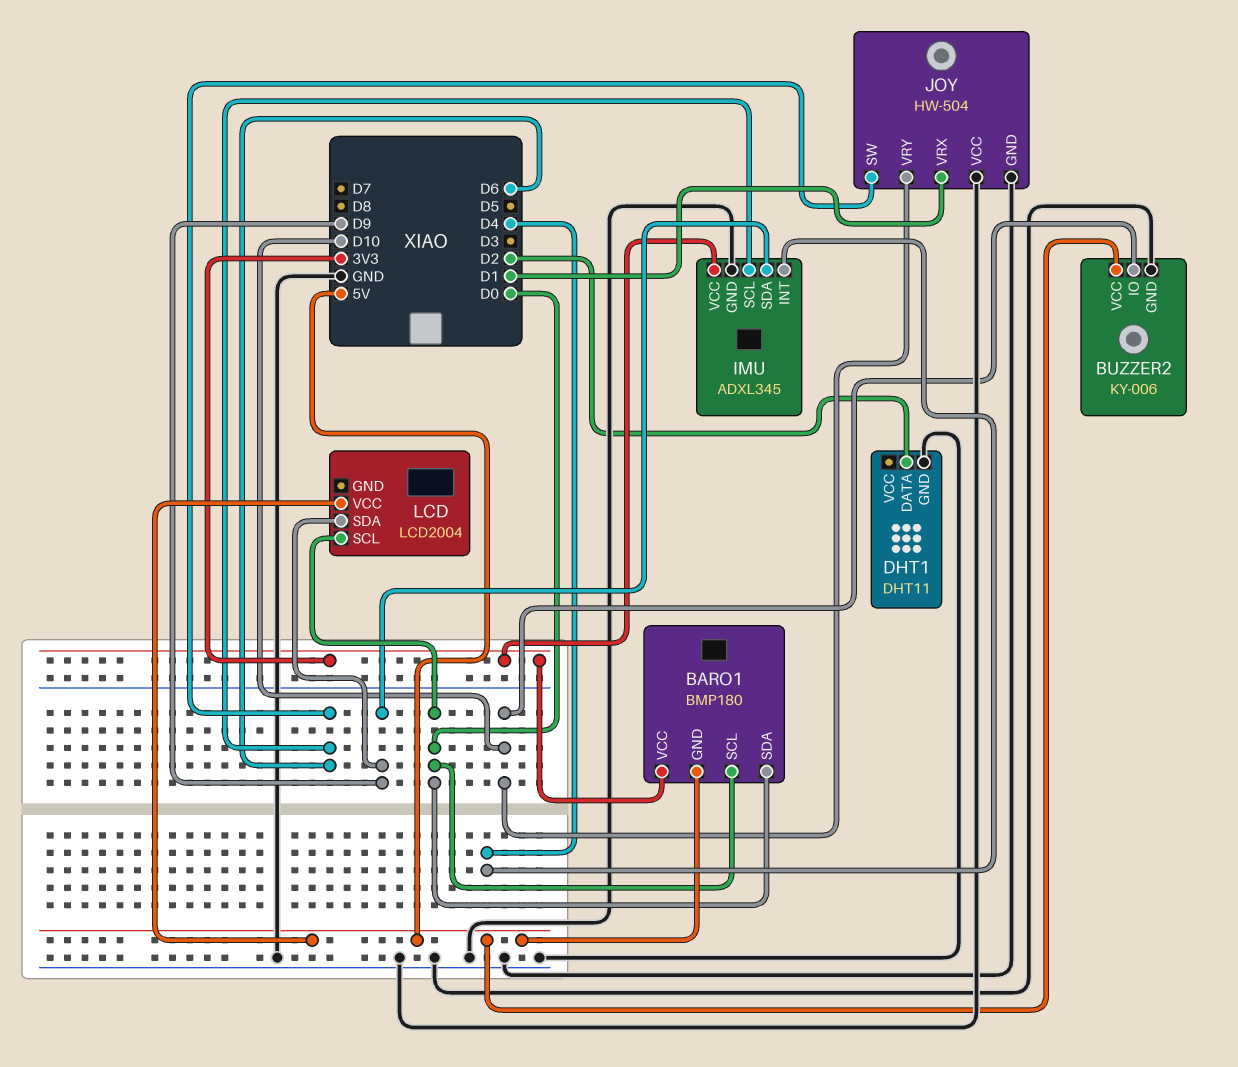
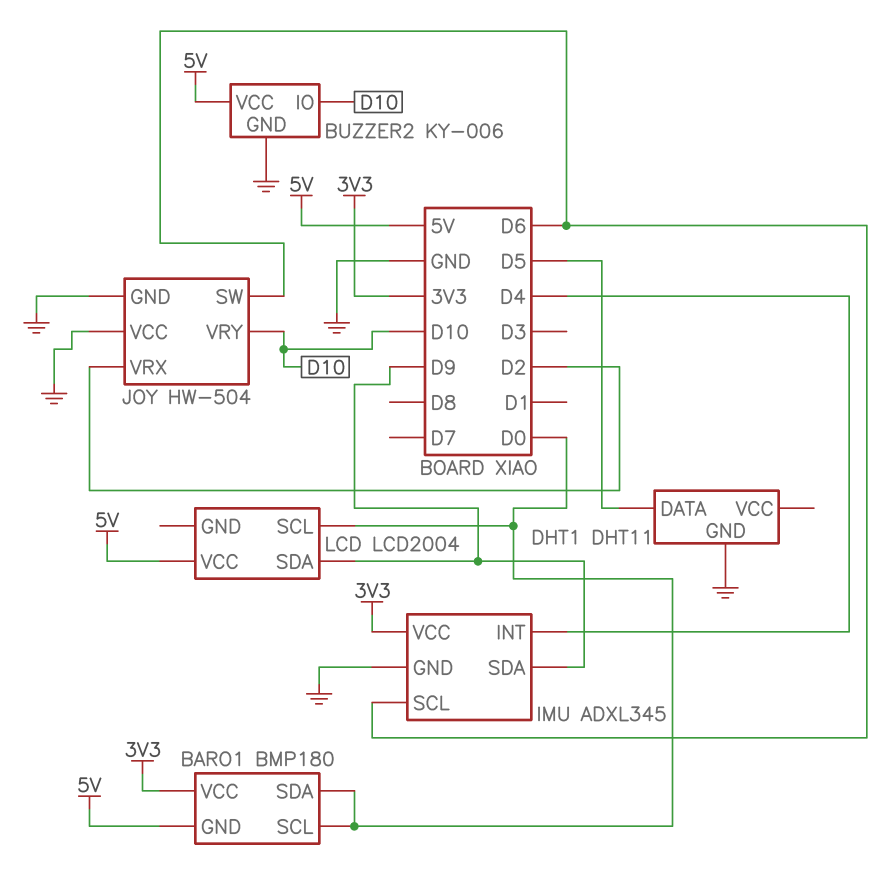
DHT1 pin DATA: D2 -> D5
JOY pin VRX: D1 -> D2

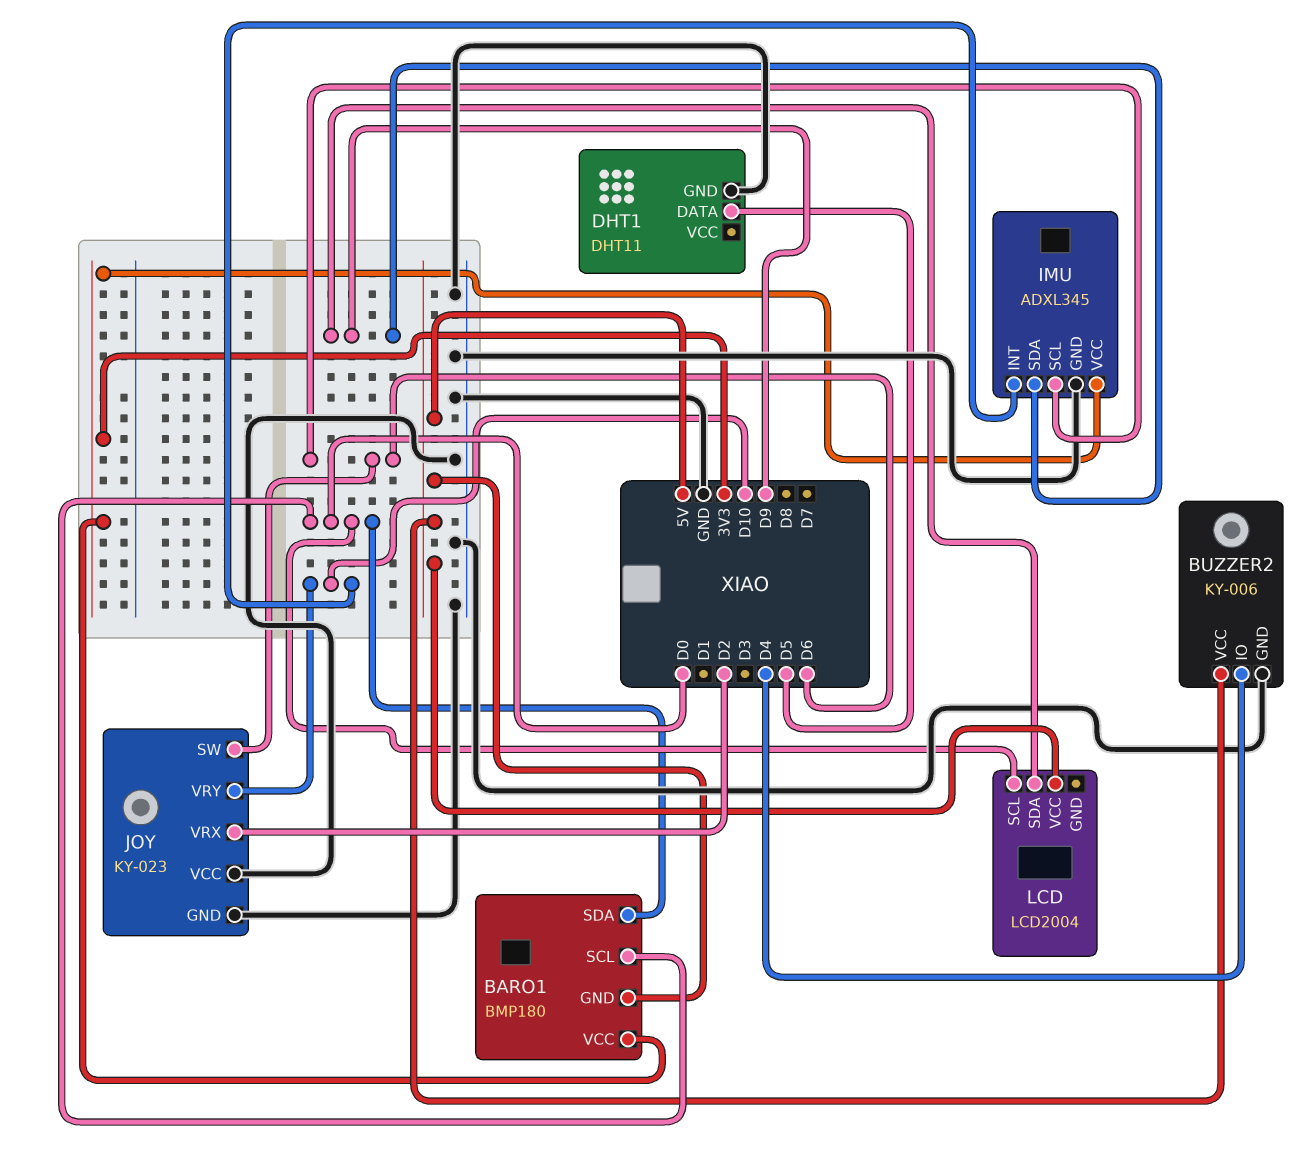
BUZZER2 pin IO: D10 -> D4
IMU pin INT: D4 -> D10
JOY: HW-504 -> KY-023

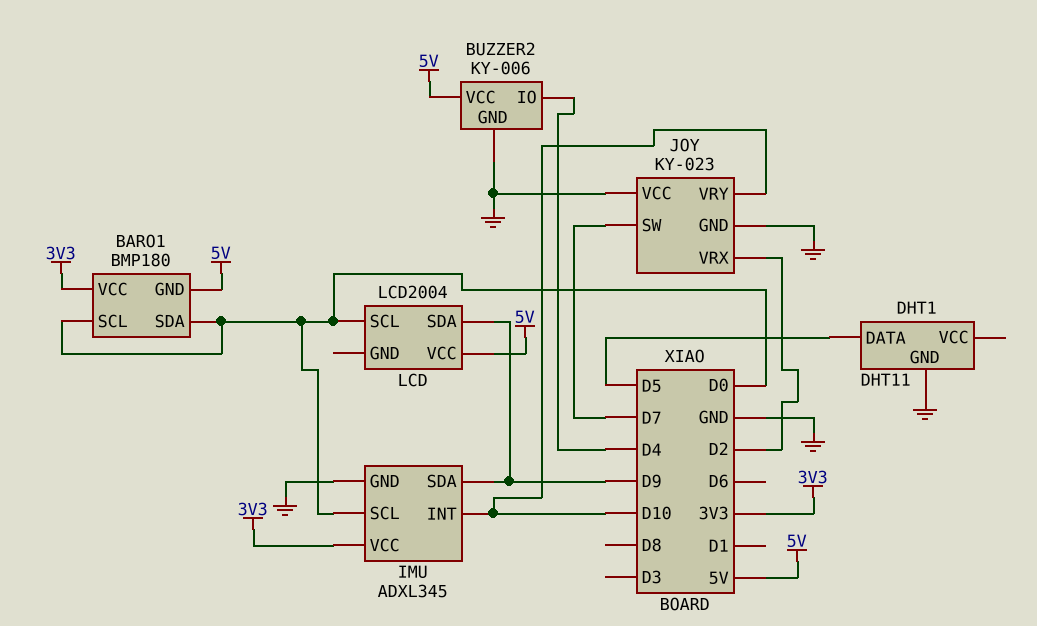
IMU pin SCL: D6 -> D0
JOY pin SW: D6 -> D7

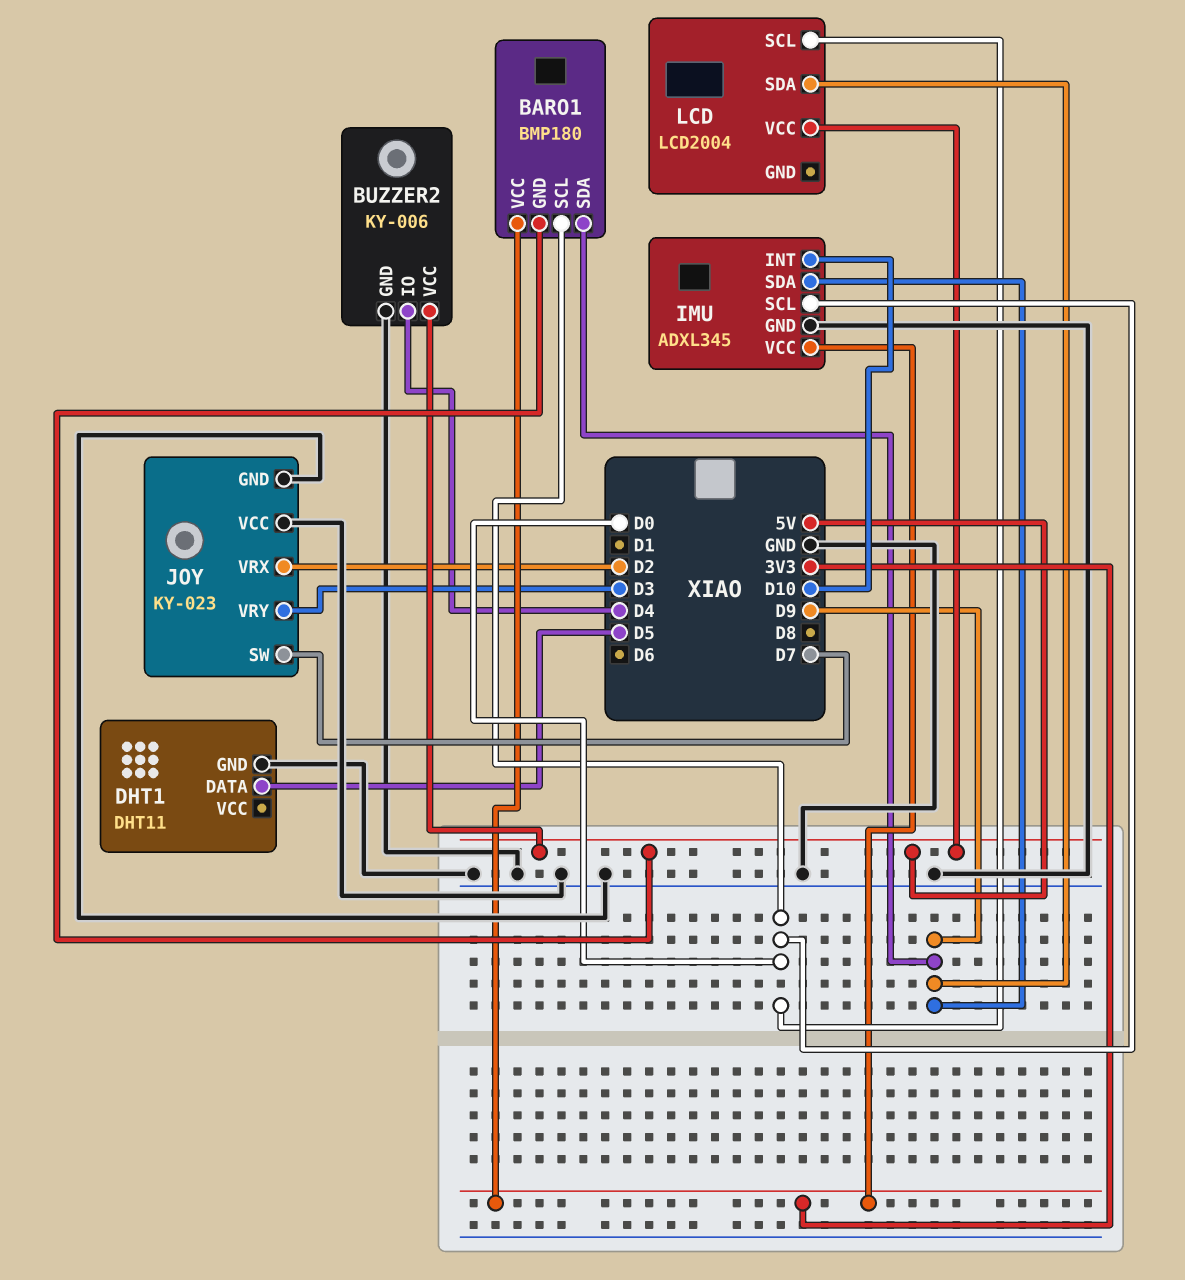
BARO1 pin SDA: D0 -> D9
JOY pin VRY: D10 -> D3

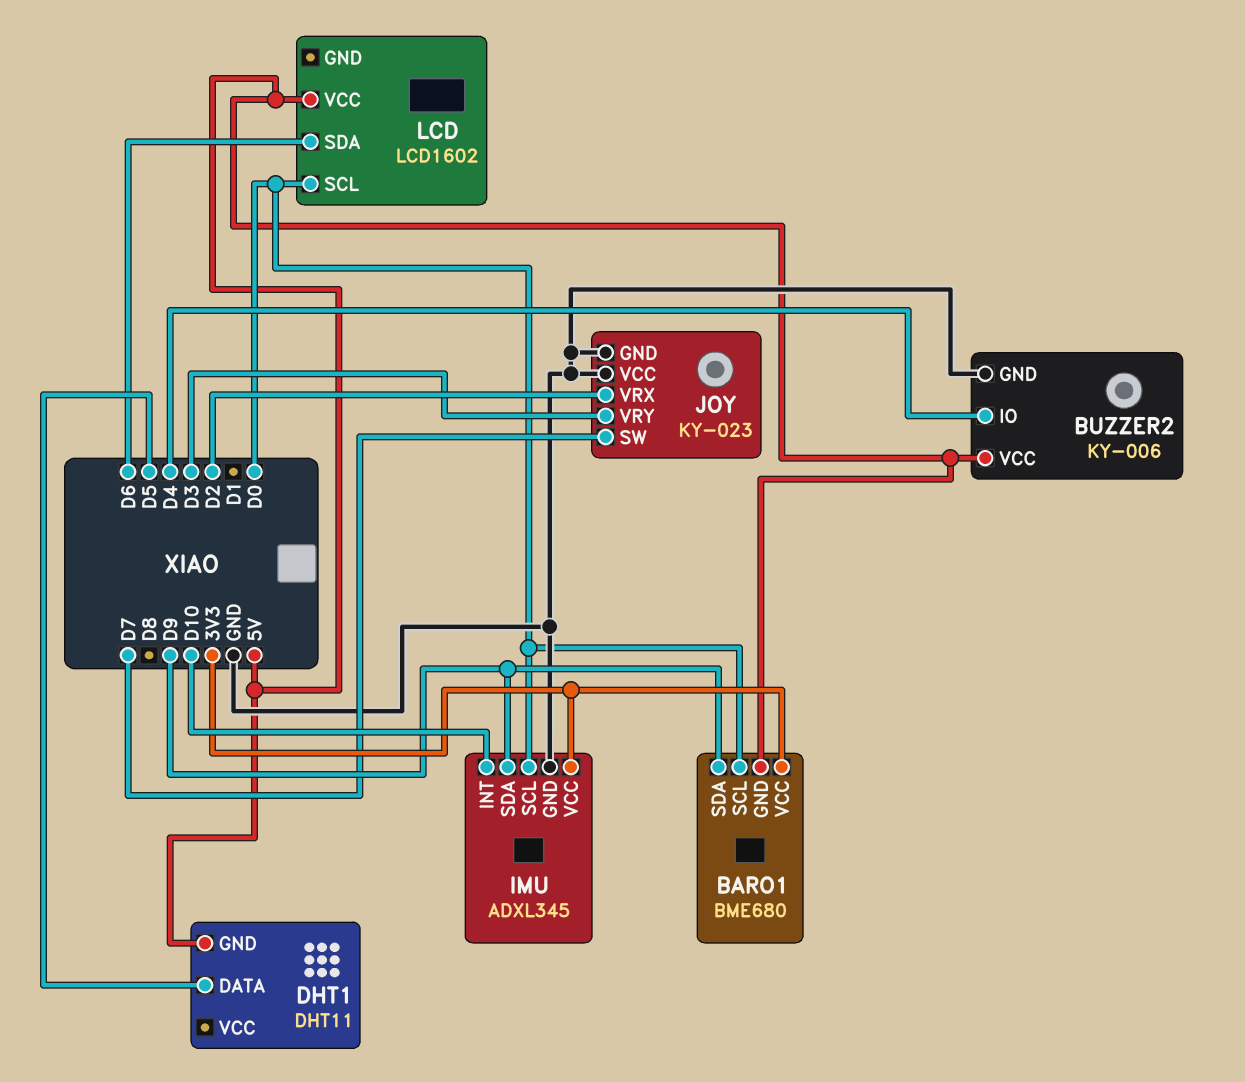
BARO1: BMP180 -> BME680
DHT1 pin GND: GND -> 5V
LCD: LCD2004 -> LCD1602
LCD pin SDA: D9 -> D6

